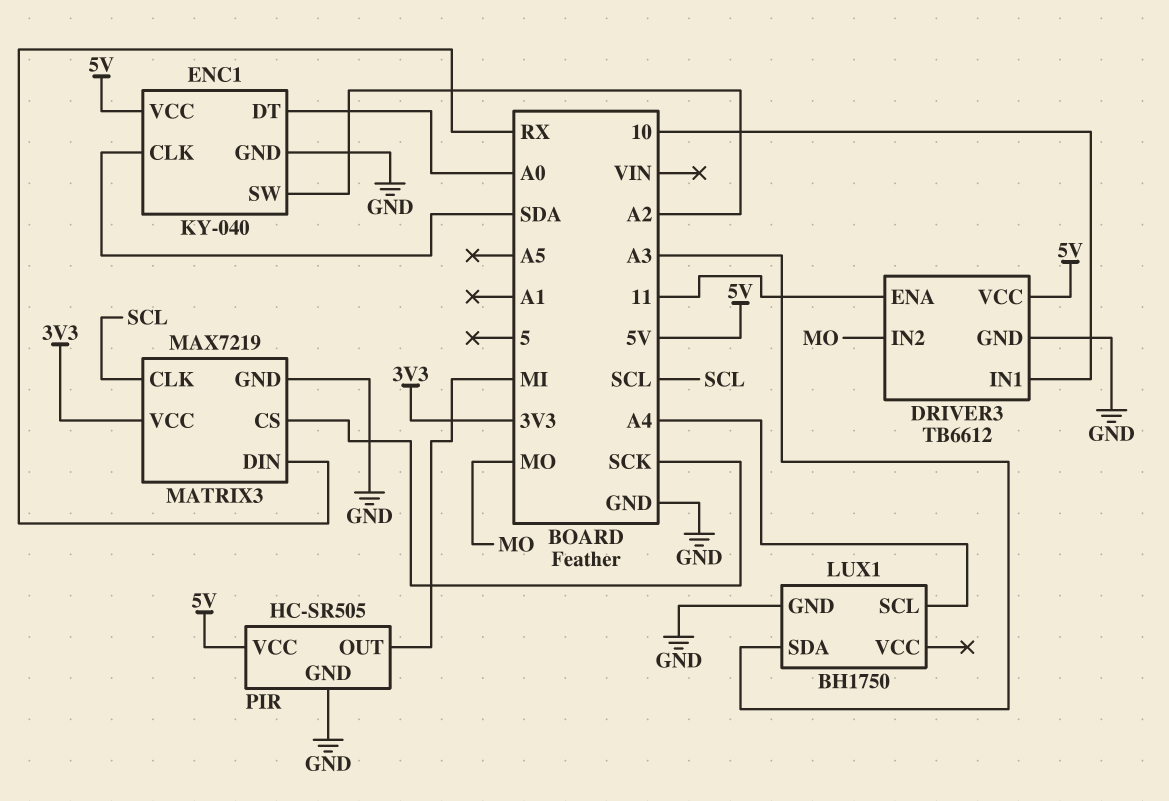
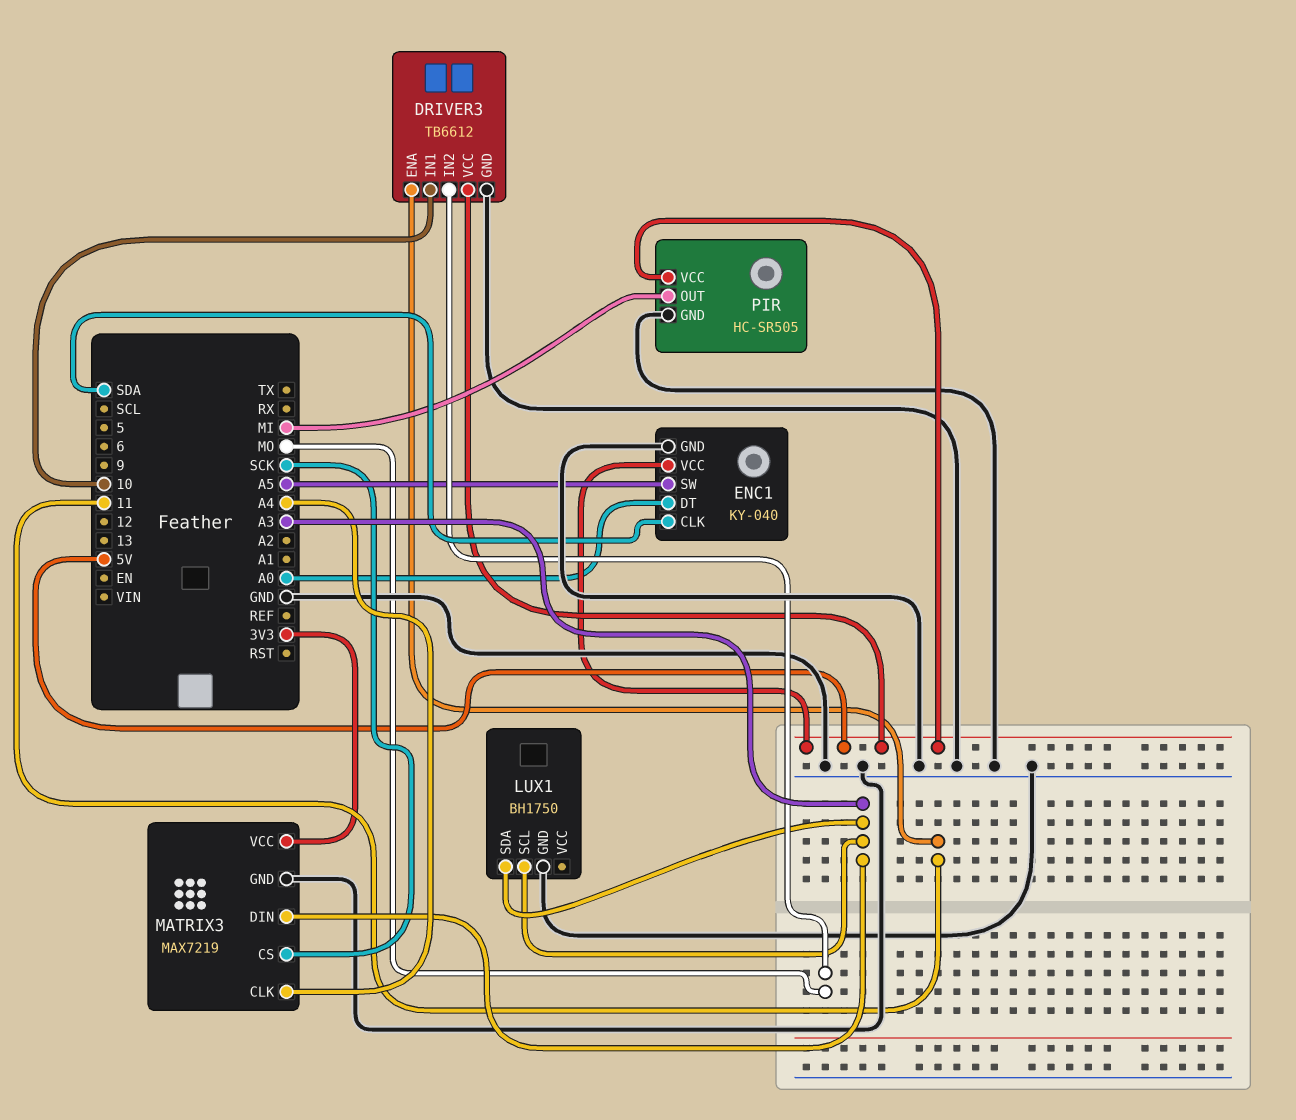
ENC1 pin SW: A2 -> A5
LUX1 pin SCL: A4 -> A3
MATRIX3 pin CLK: SCL -> A4
MATRIX3 pin DIN: RX -> A3

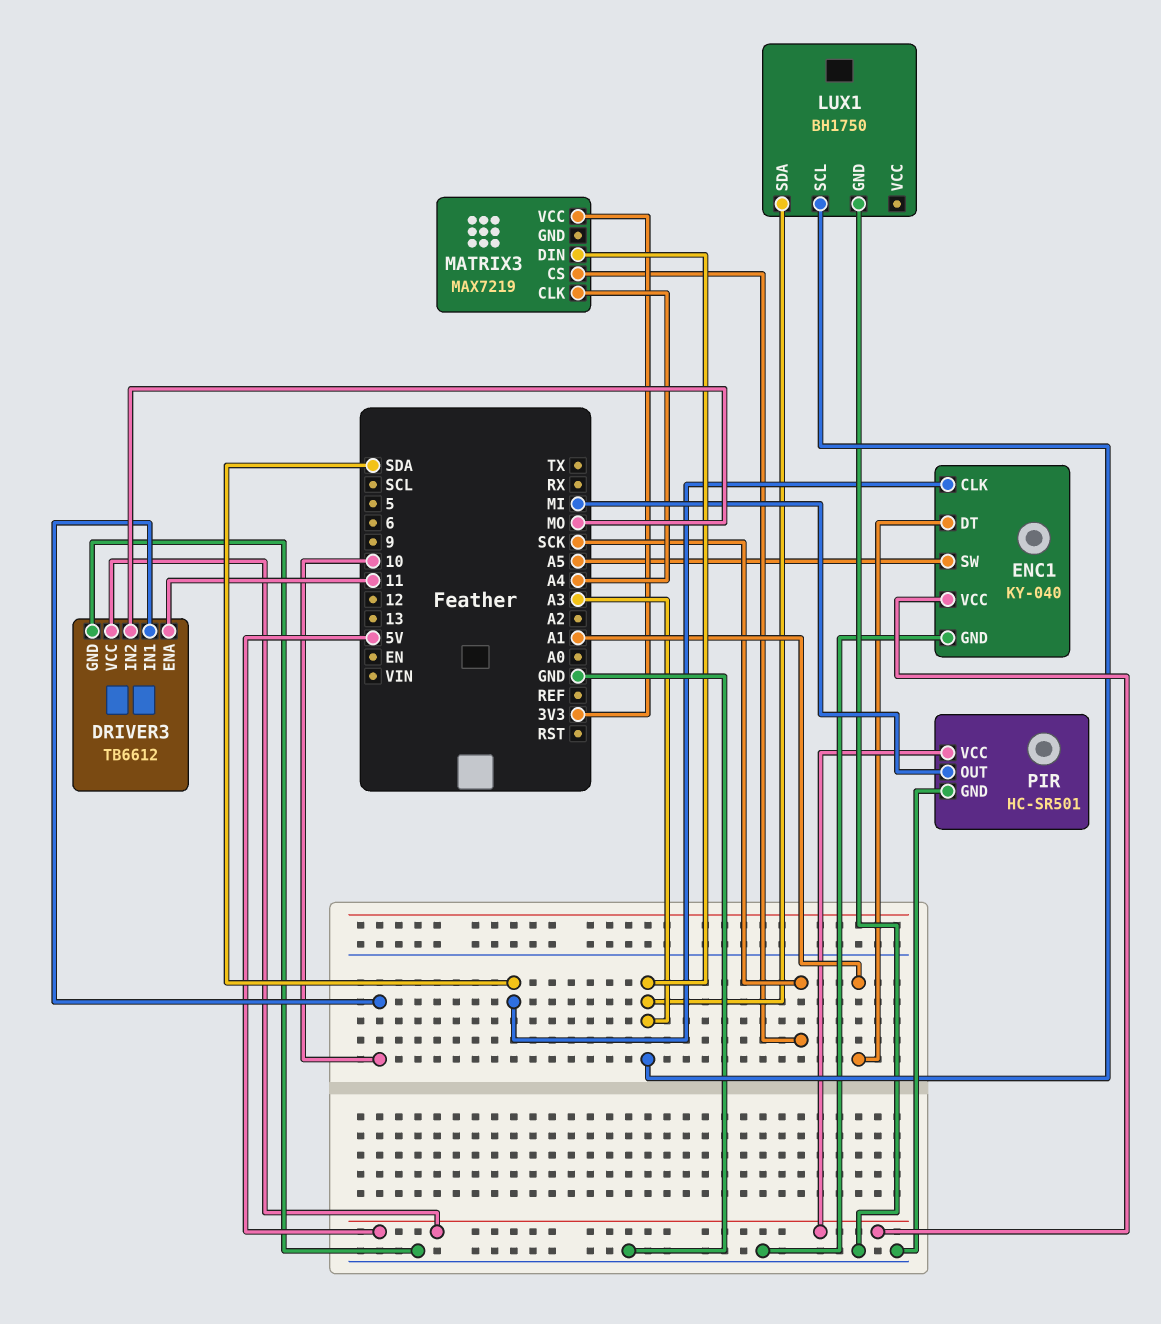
ENC1 pin DT: A0 -> A1
MATRIX3 pin GND: GND -> none
PIR: HC-SR505 -> HC-SR501

